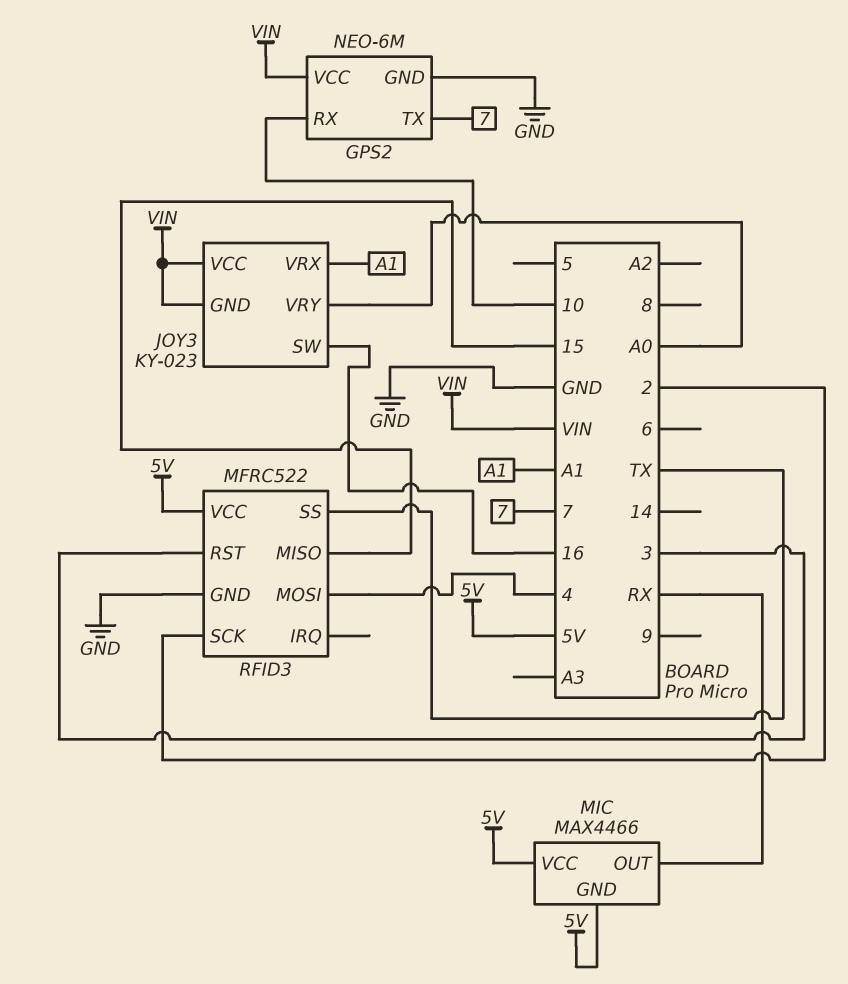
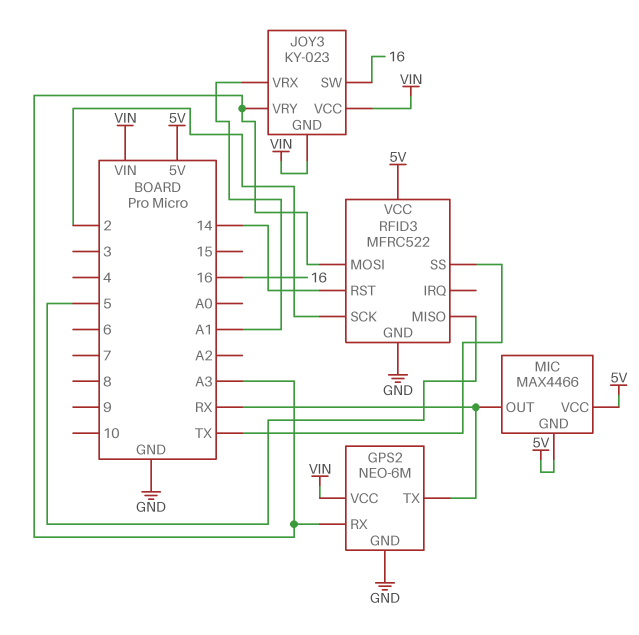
GPS2 pin RX: 10 -> A3
GPS2 pin TX: 7 -> RX
JOY3 pin VRY: A0 -> A3
RFID3 pin MISO: 15 -> 5
RFID3 pin MOSI: 4 -> A3
RFID3 pin RST: 3 -> 14

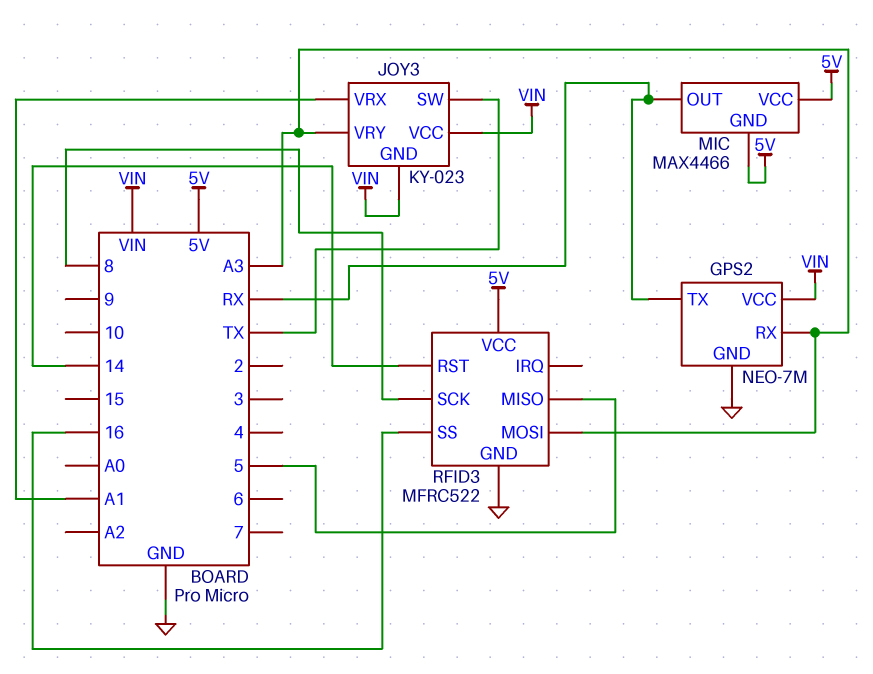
GPS2: NEO-6M -> NEO-7M
JOY3 pin SW: 16 -> TX
RFID3 pin SCK: 2 -> 8
RFID3 pin SS: TX -> 16

